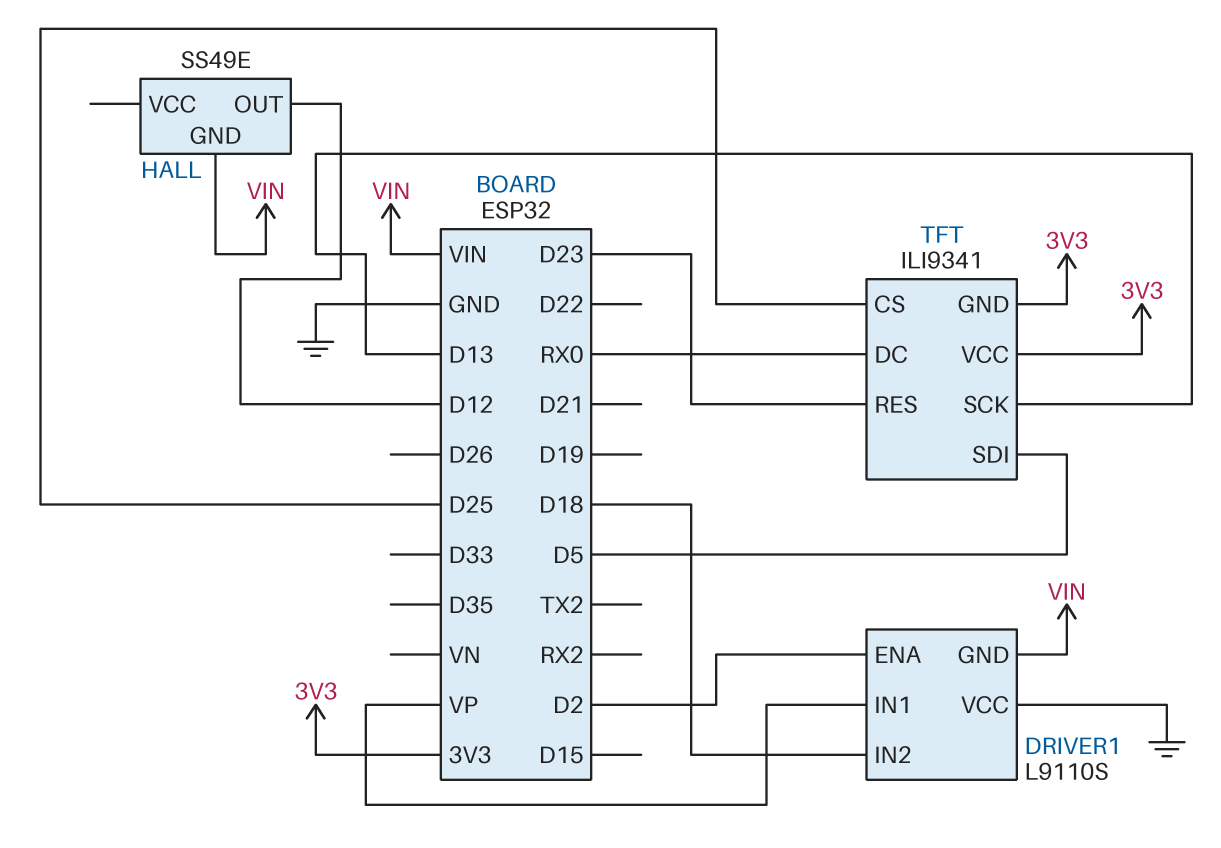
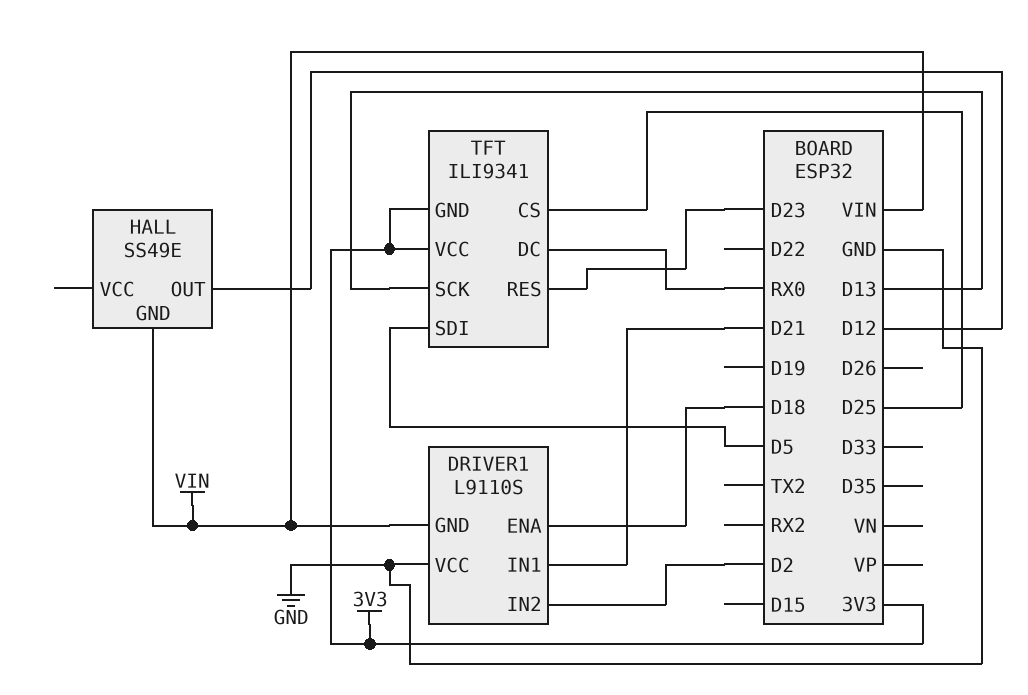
DRIVER1 pin ENA: D2 -> D18
DRIVER1 pin IN1: VP -> D21
DRIVER1 pin IN2: D18 -> D2

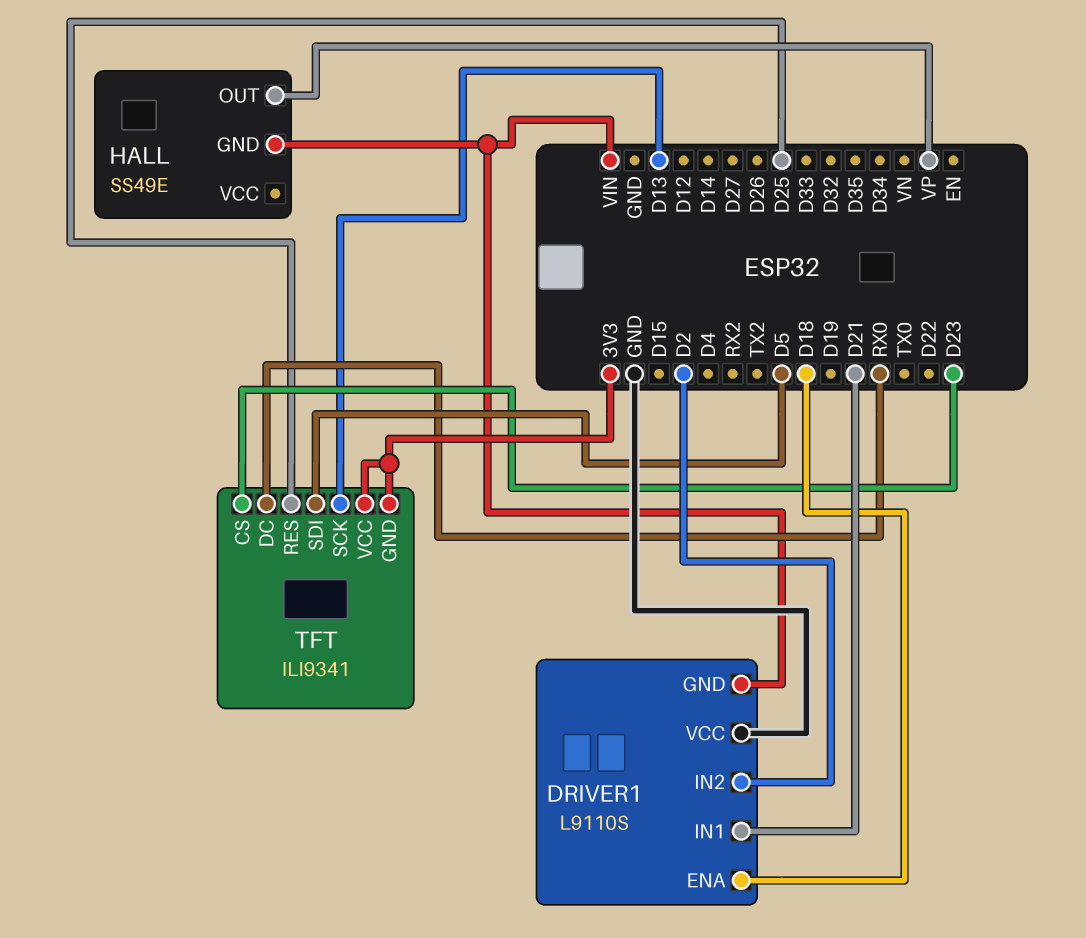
HALL pin OUT: D12 -> VP
TFT pin CS: D25 -> D23
TFT pin RES: D23 -> D25

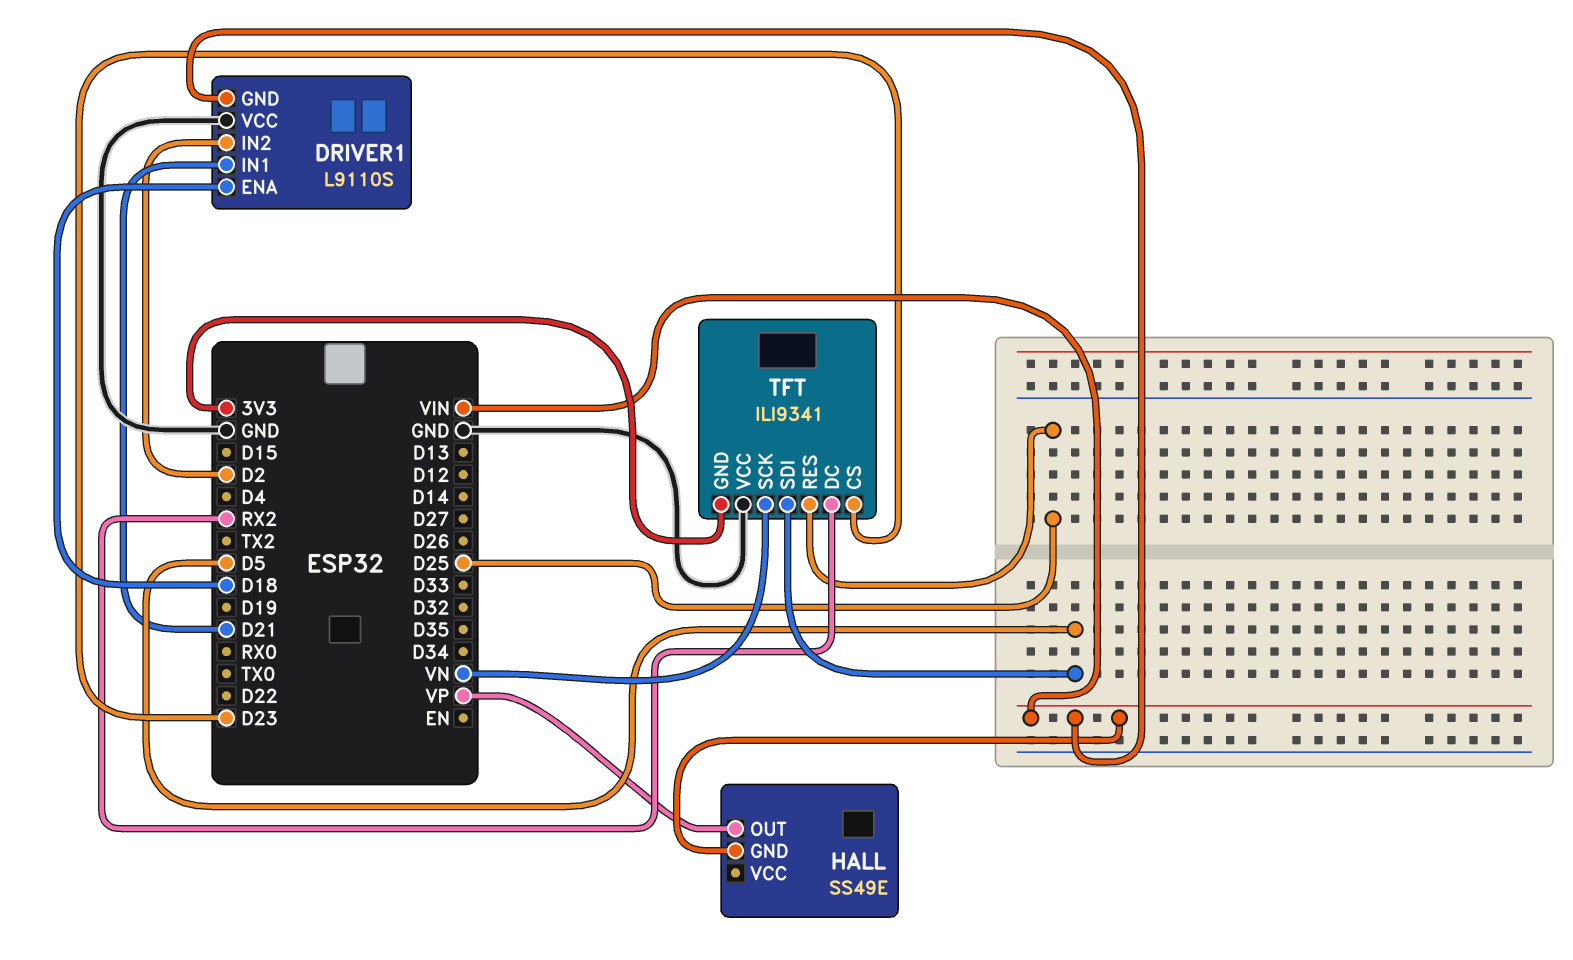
TFT pin DC: RX0 -> RX2
TFT pin SCK: D13 -> VN
TFT pin VCC: 3V3 -> GND

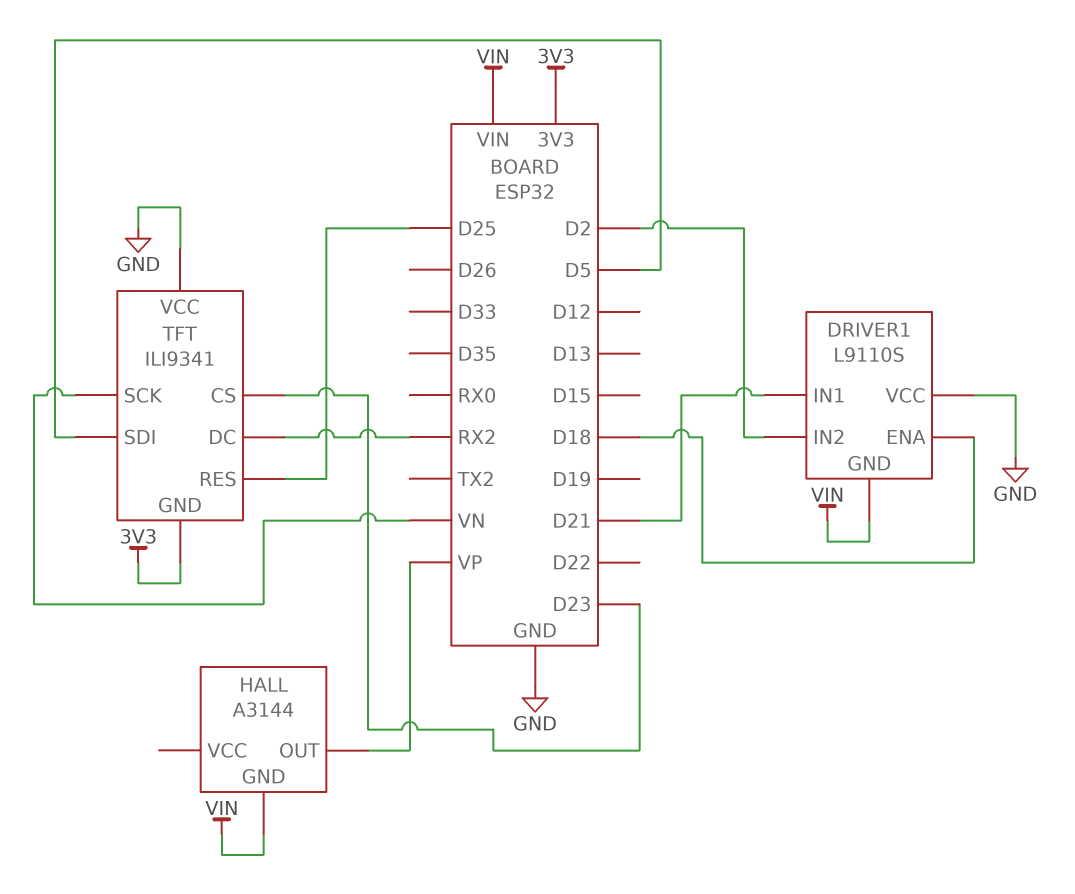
HALL: SS49E -> A3144

